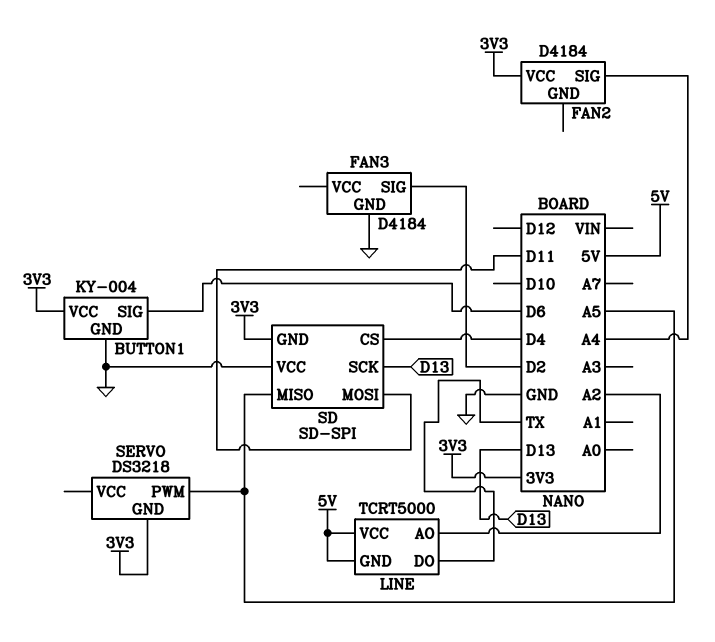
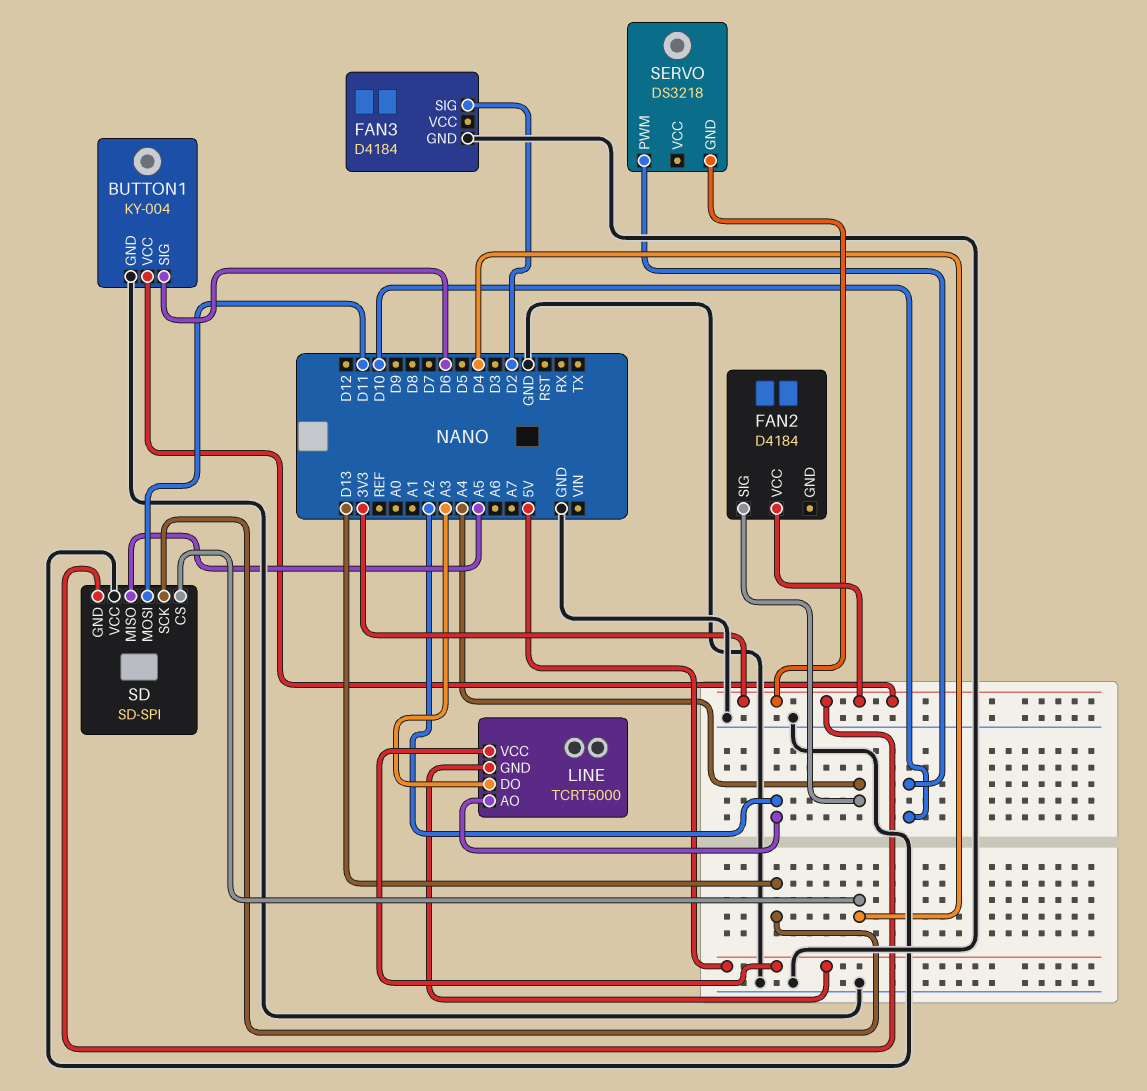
LINE pin DO: TX -> A3
SERVO pin PWM: A5 -> D10

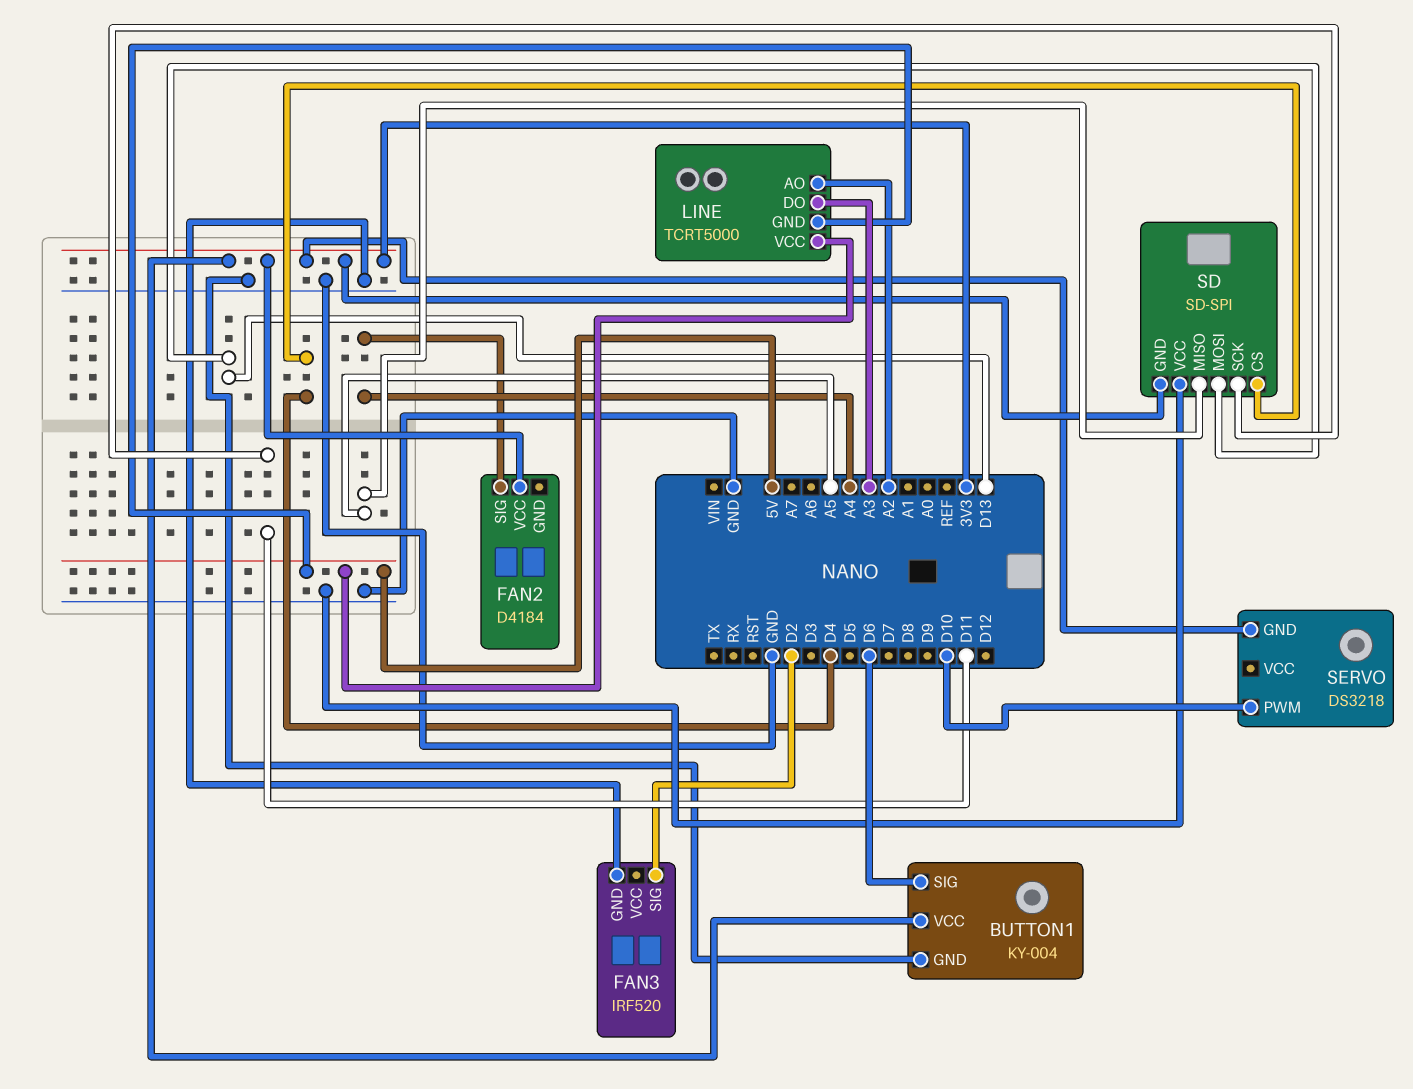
FAN3: D4184 -> IRF520
SD pin MOSI: D11 -> D13
SD pin SCK: D13 -> D11

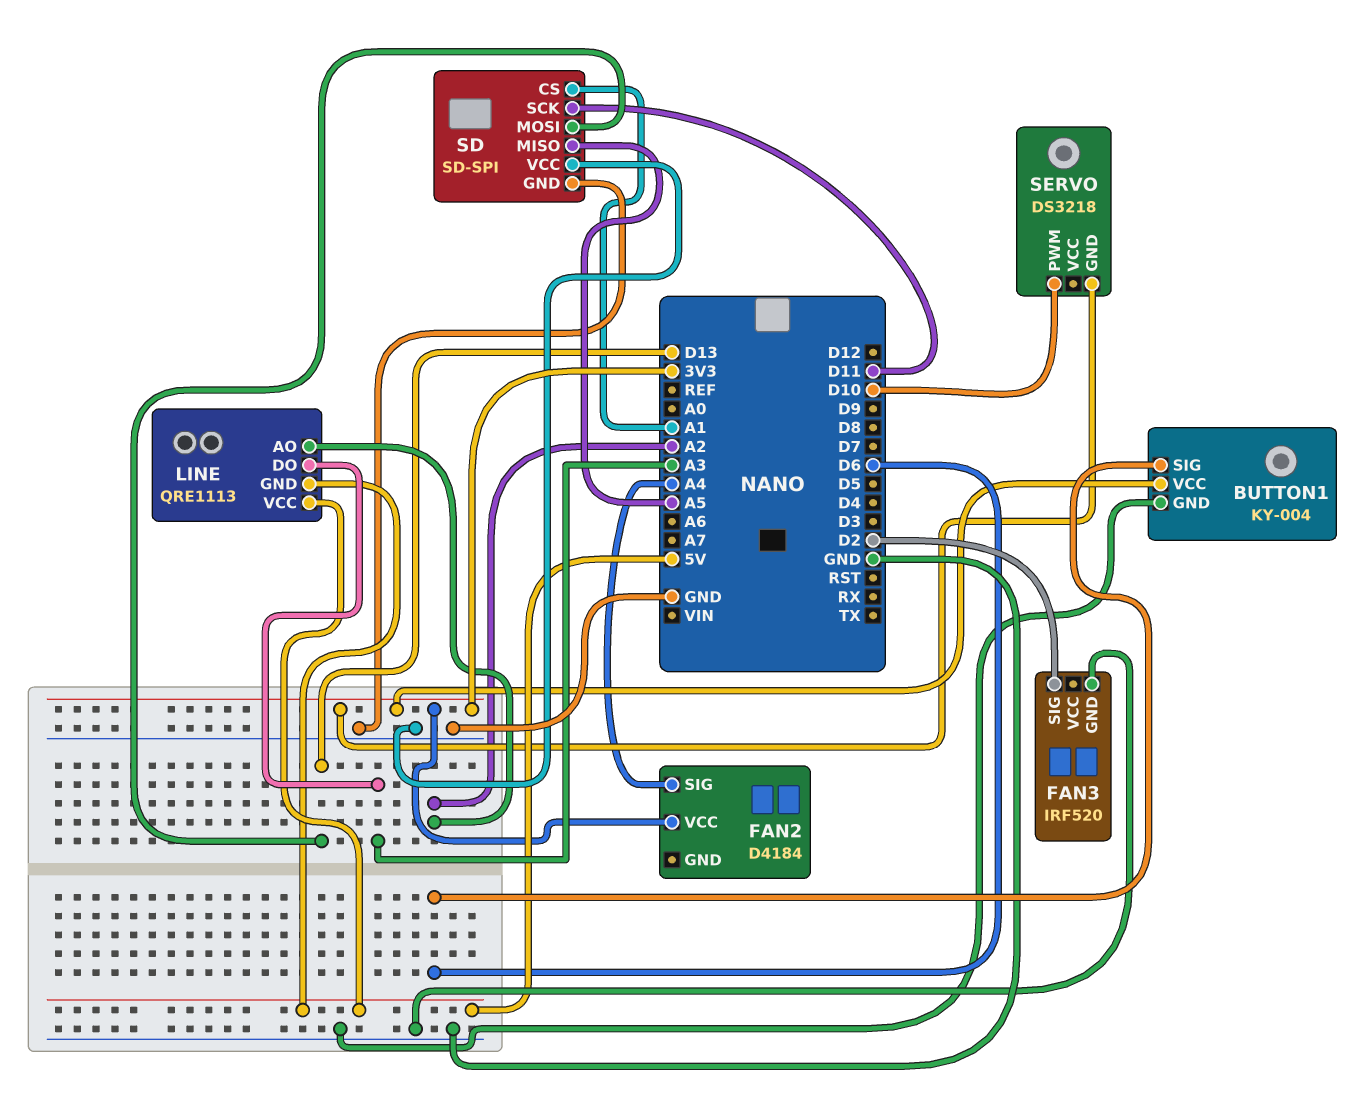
LINE: TCRT5000 -> QRE1113
SD pin CS: D4 -> A1
SD pin GND: 3V3 -> GND

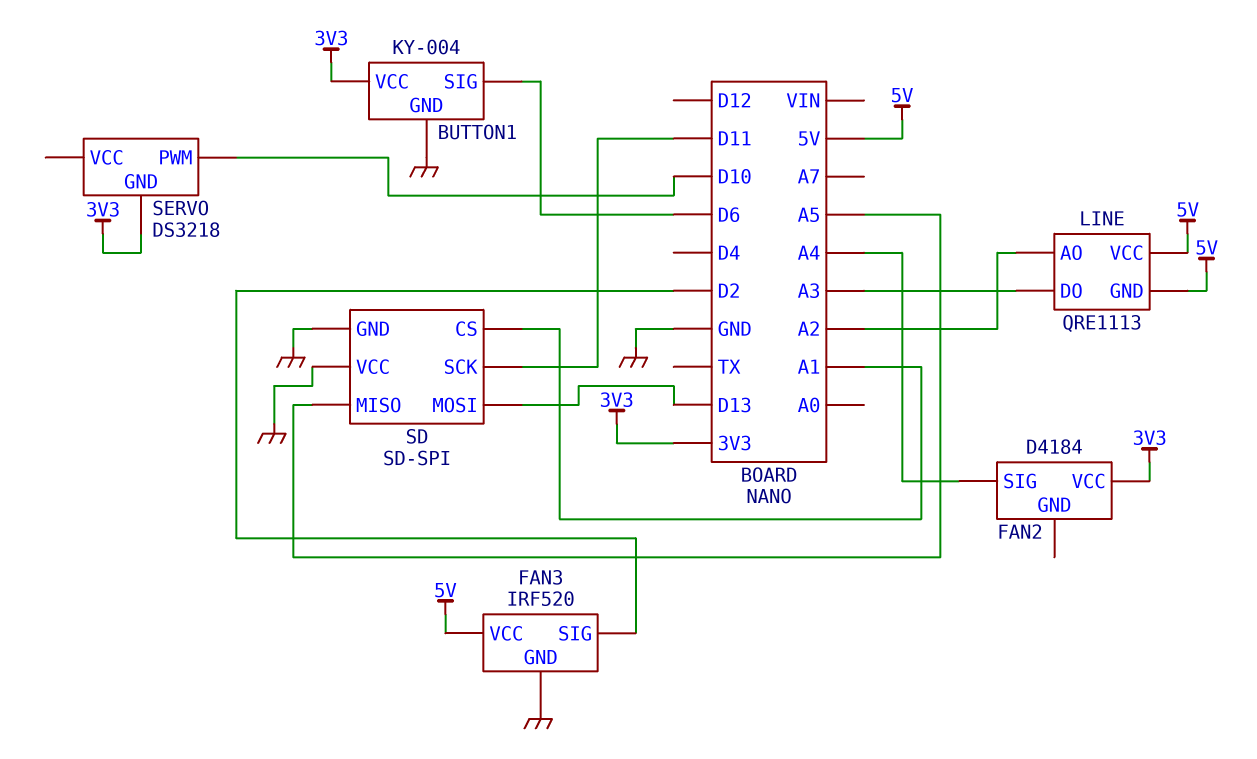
FAN3 pin VCC: none -> 5V

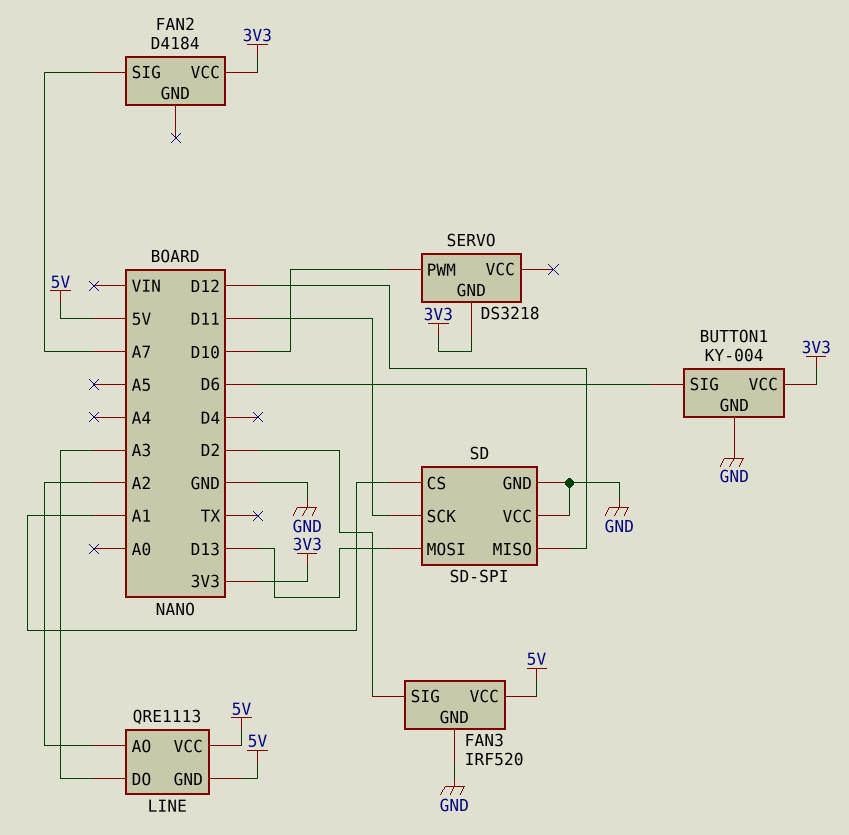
FAN2 pin SIG: A4 -> A7
SD pin MISO: A5 -> D12

